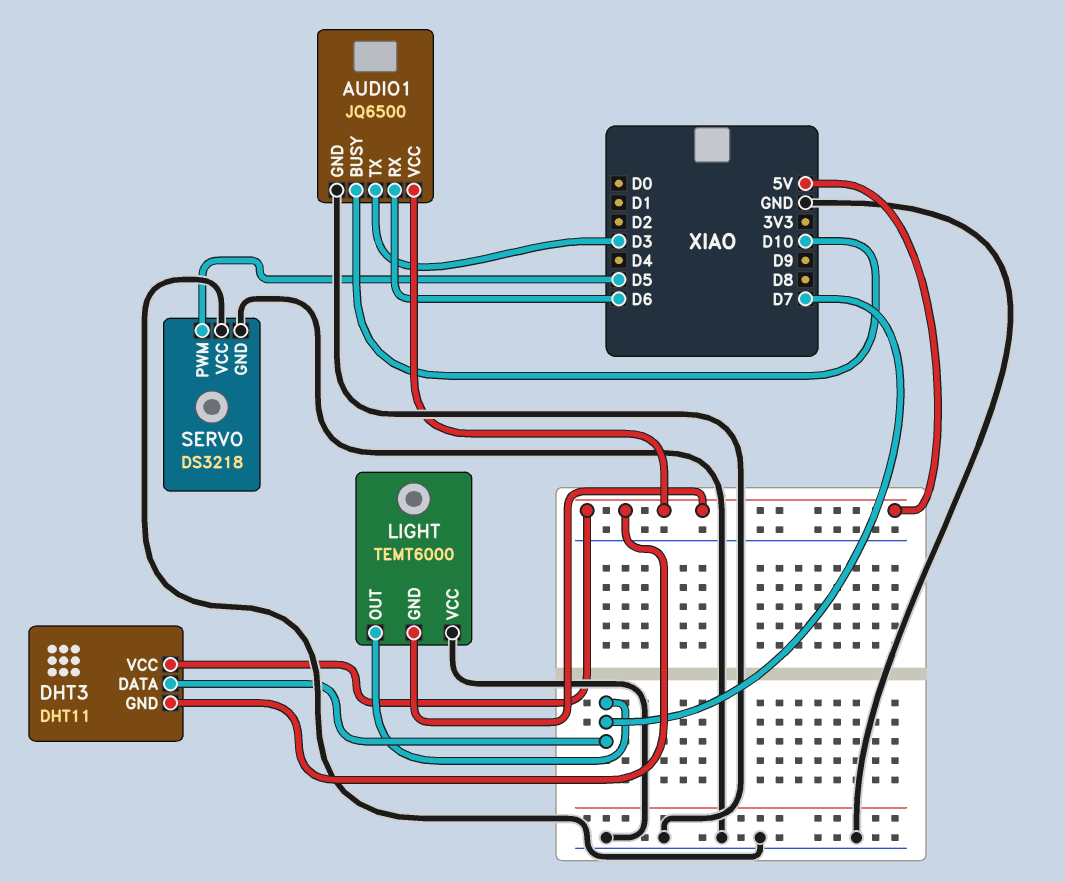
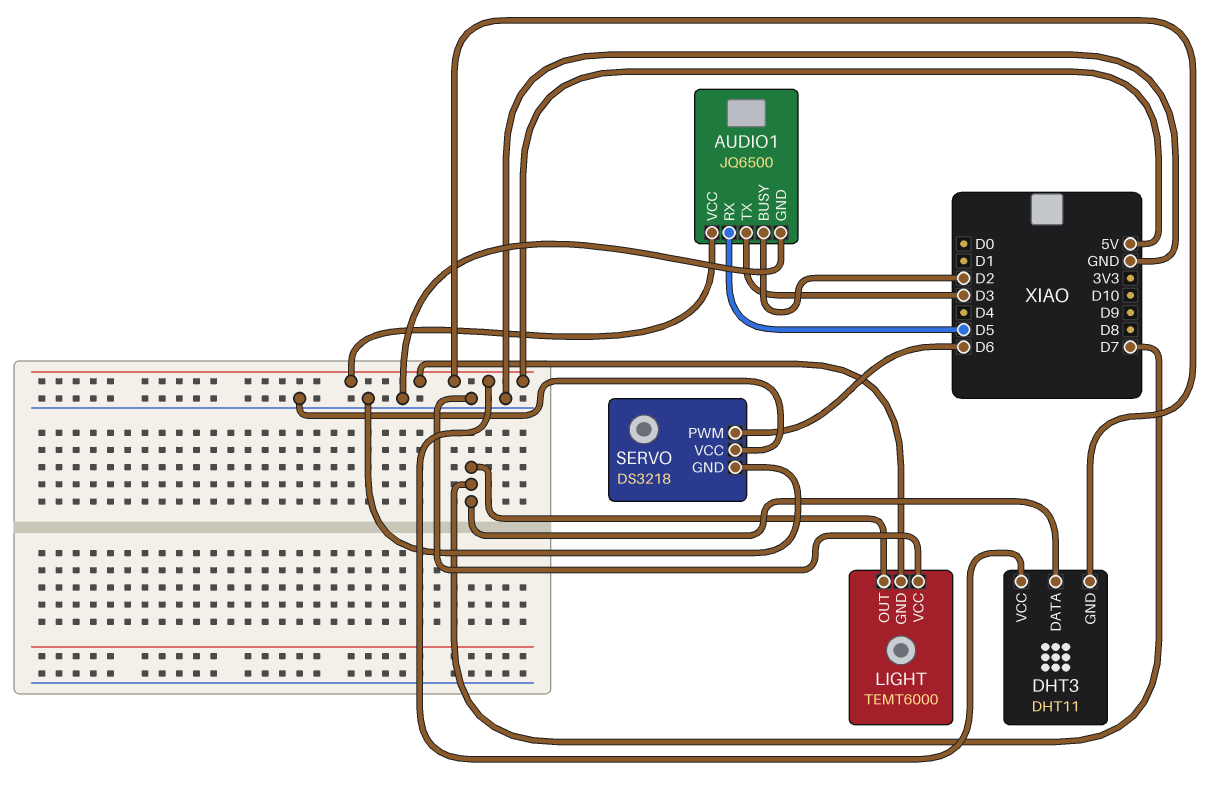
AUDIO1 pin BUSY: D10 -> D2
AUDIO1 pin RX: D6 -> D5
SERVO pin PWM: D5 -> D6

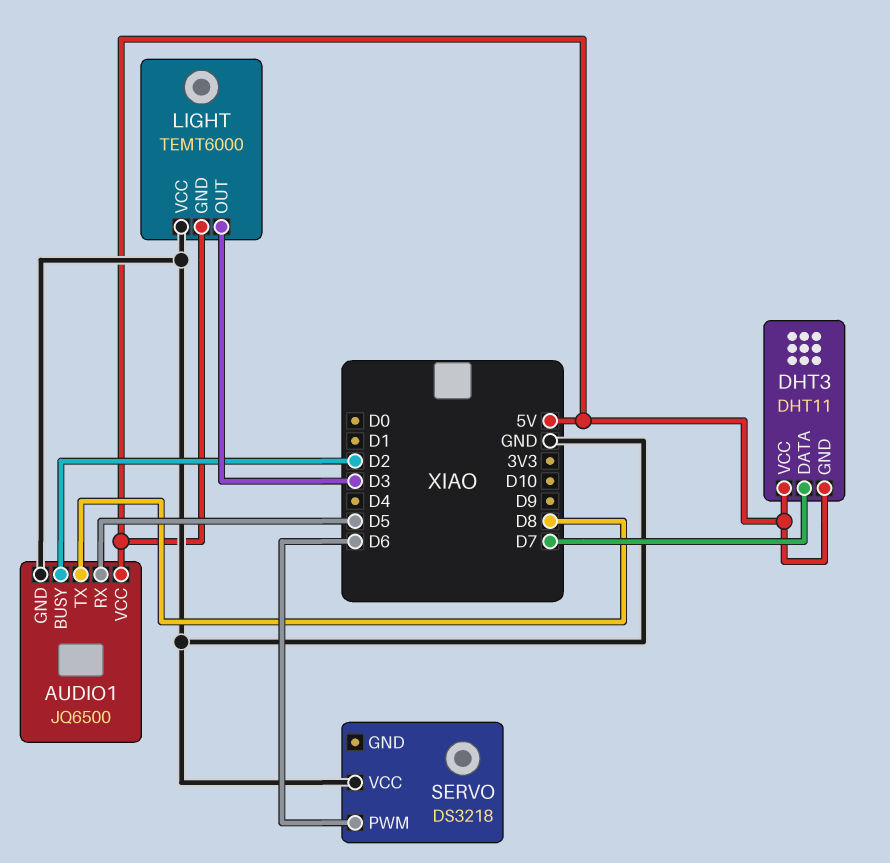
AUDIO1 pin TX: D3 -> D8
LIGHT pin OUT: D7 -> D3
SERVO pin GND: GND -> none

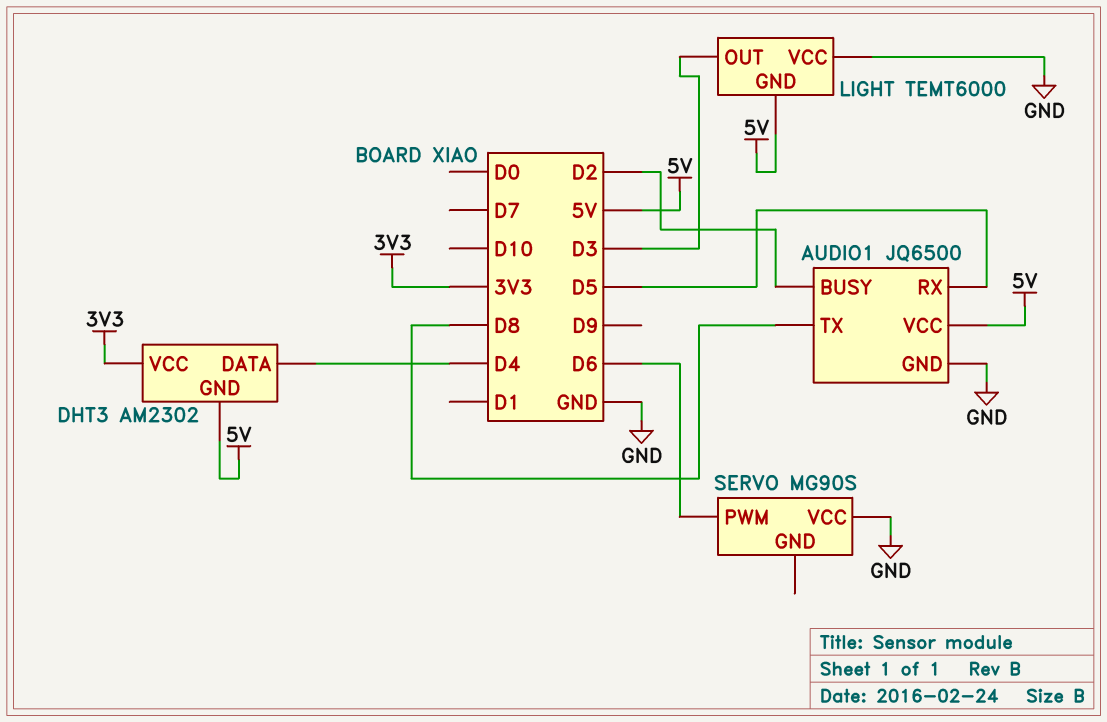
DHT3: DHT11 -> AM2302
DHT3 pin DATA: D7 -> D4
DHT3 pin VCC: 5V -> 3V3
SERVO: DS3218 -> MG90S

